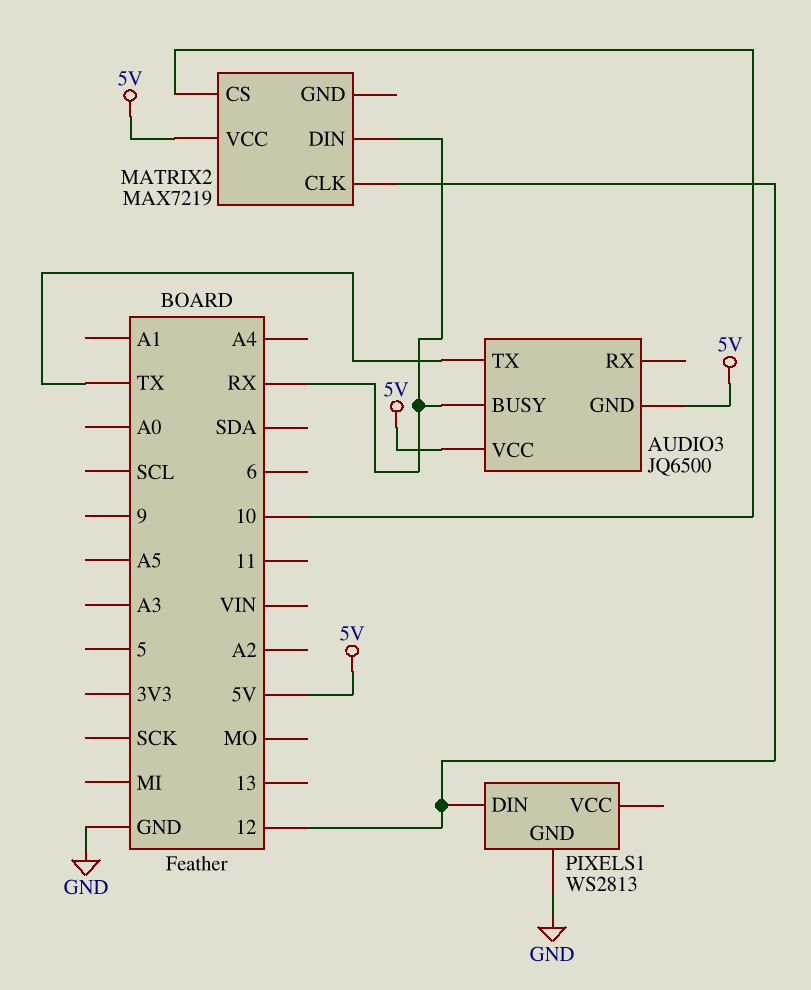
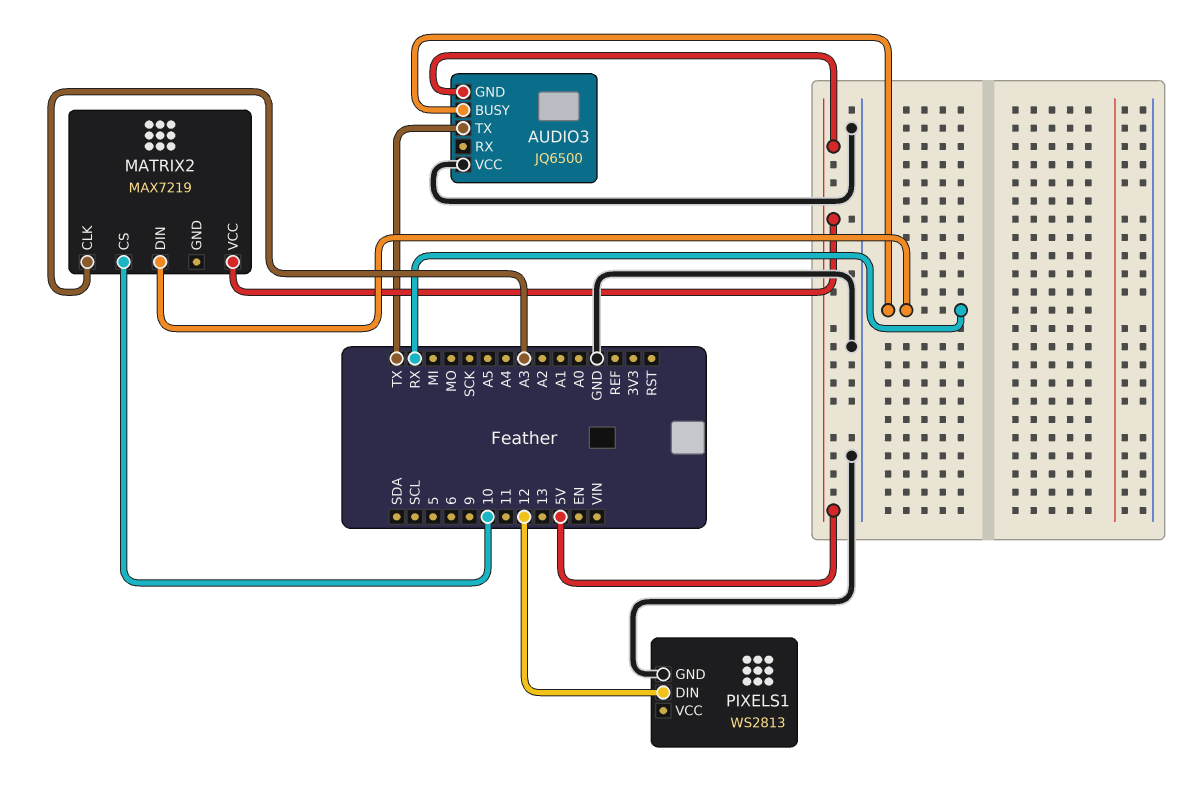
AUDIO3 pin VCC: 5V -> GND
MATRIX2 pin CLK: 12 -> A3

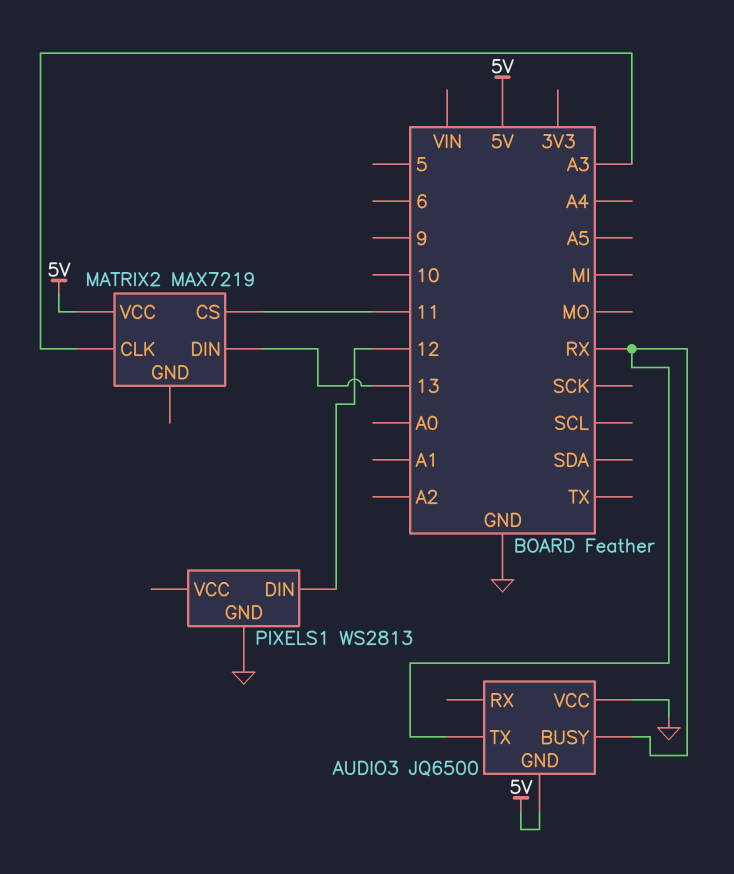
AUDIO3 pin TX: TX -> RX
MATRIX2 pin CS: 10 -> 11
MATRIX2 pin DIN: RX -> 13

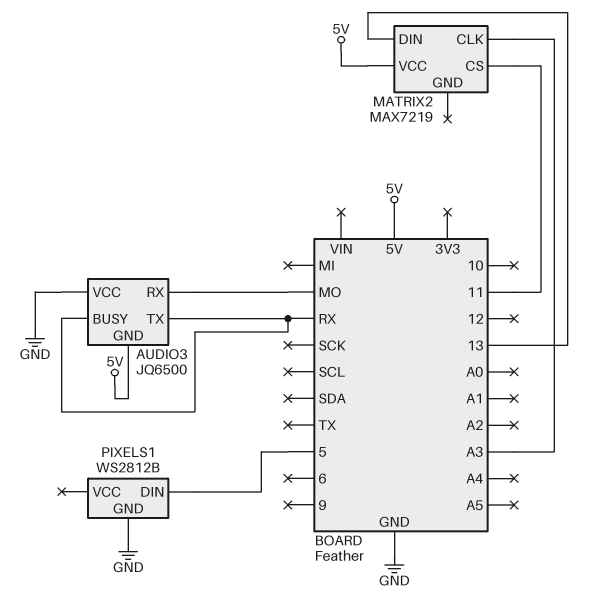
AUDIO3 pin RX: none -> MO
PIXELS1: WS2813 -> WS2812B
PIXELS1 pin DIN: 12 -> 5

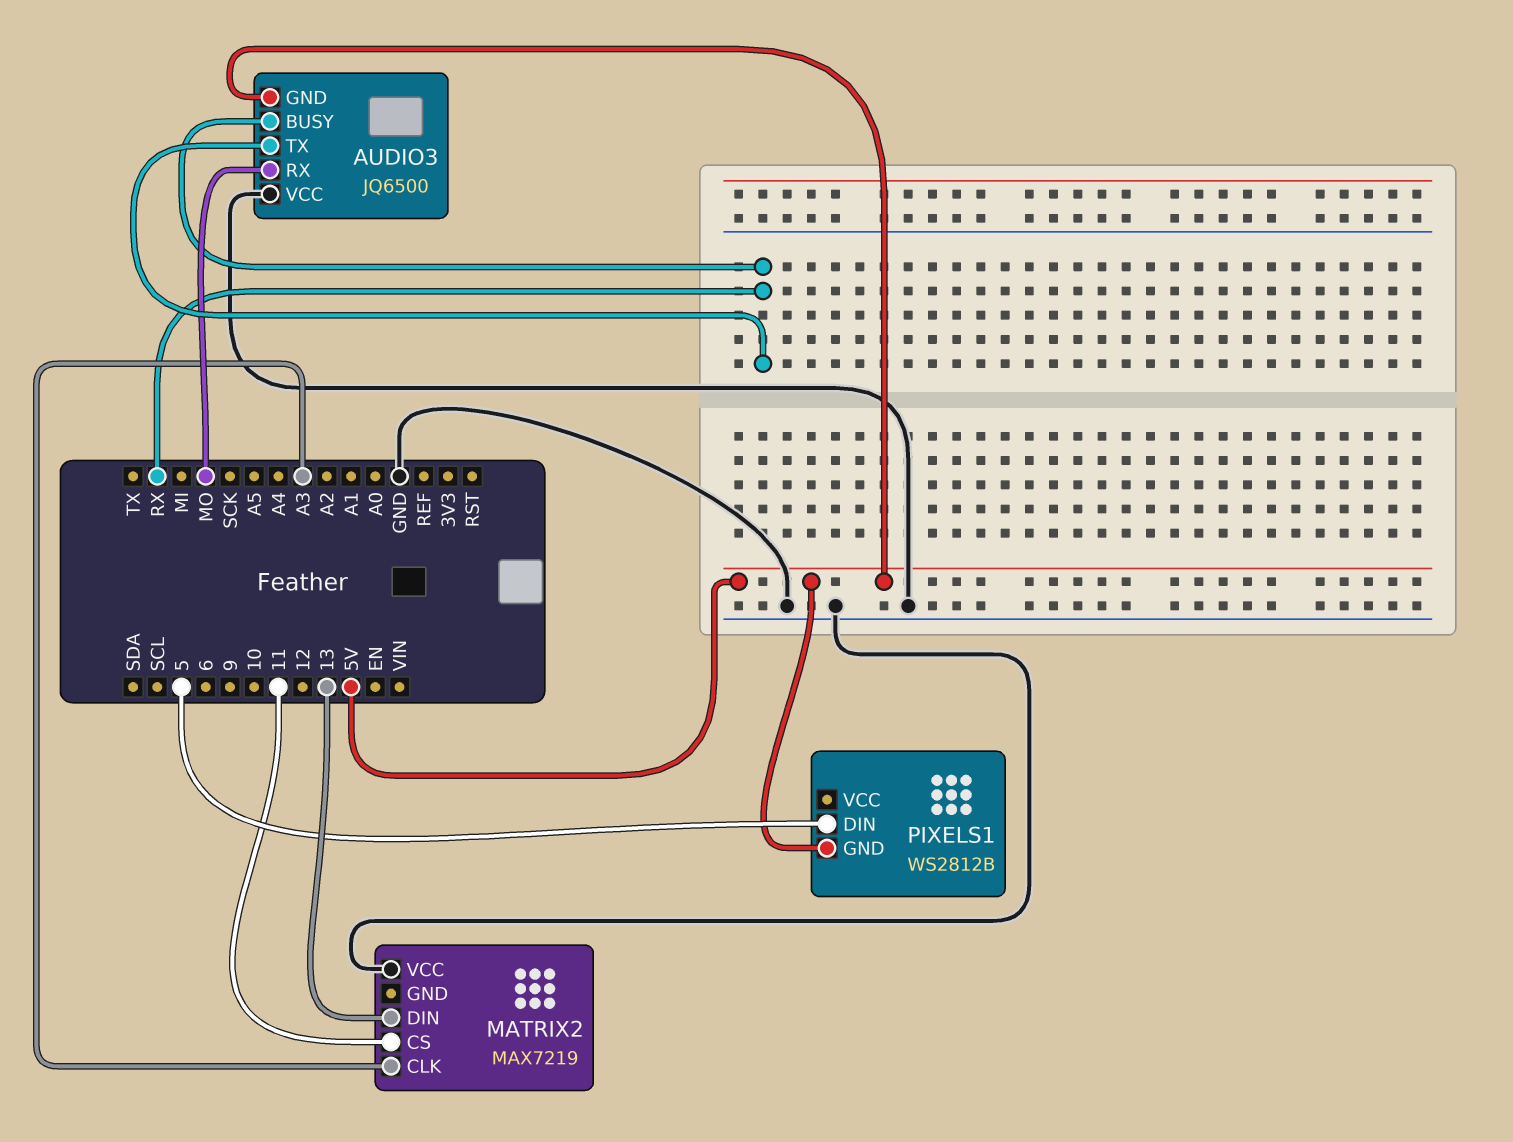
MATRIX2 pin VCC: 5V -> GND
PIXELS1 pin GND: GND -> 5V

